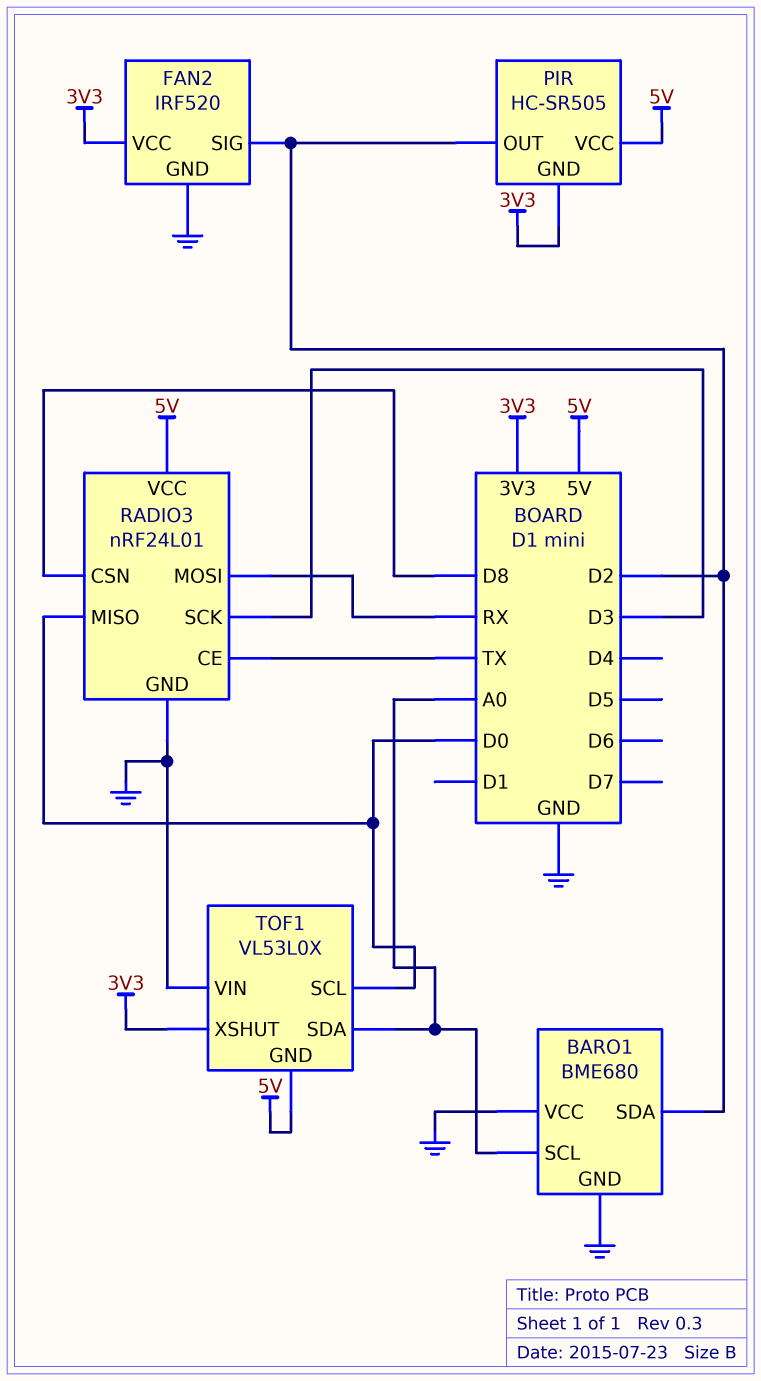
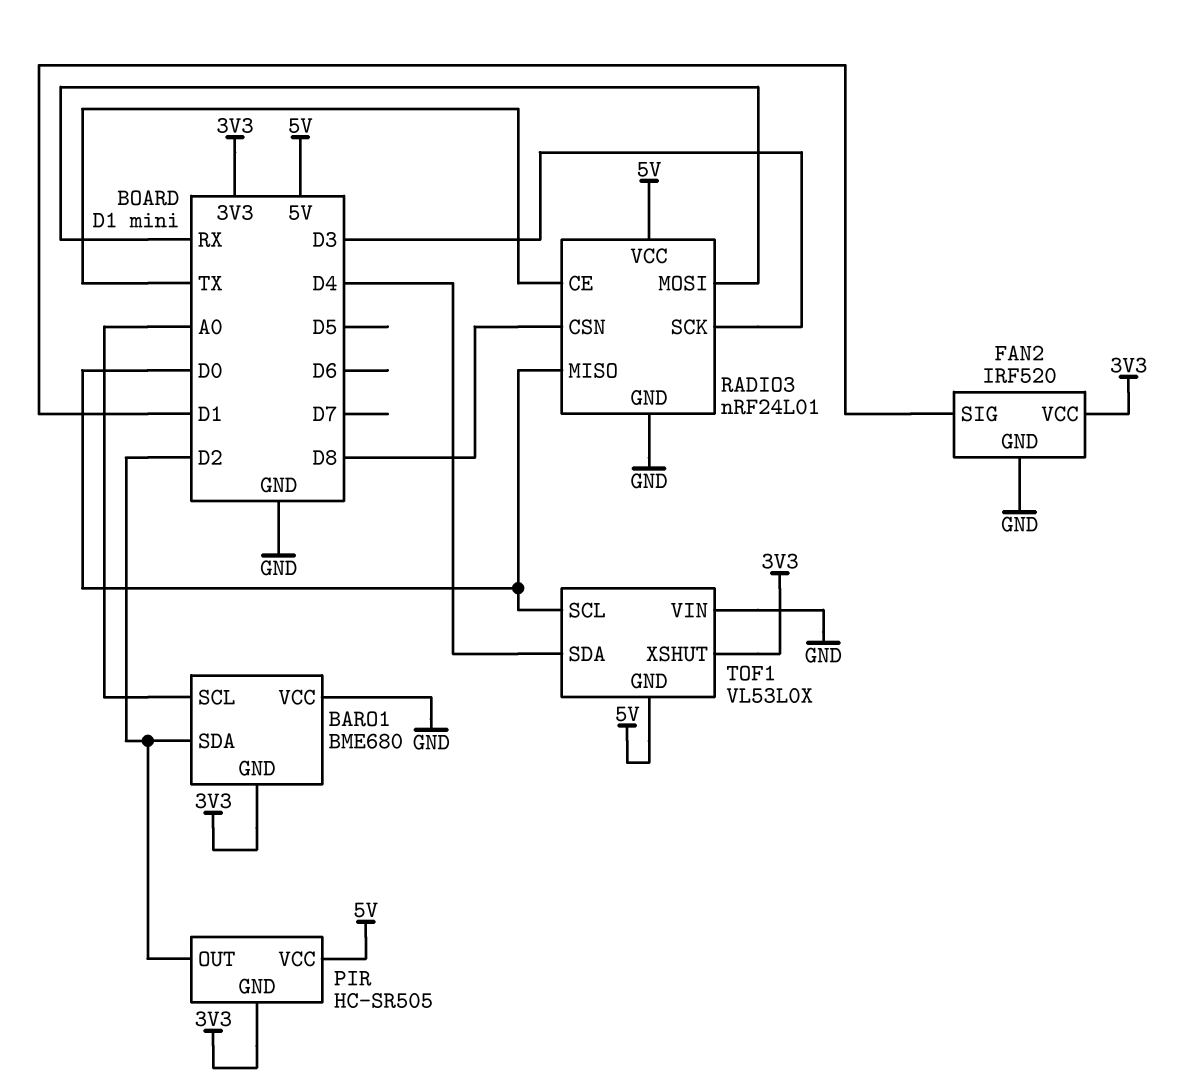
BARO1 pin GND: GND -> 3V3
FAN2 pin SIG: D2 -> D1
TOF1 pin SDA: A0 -> D4

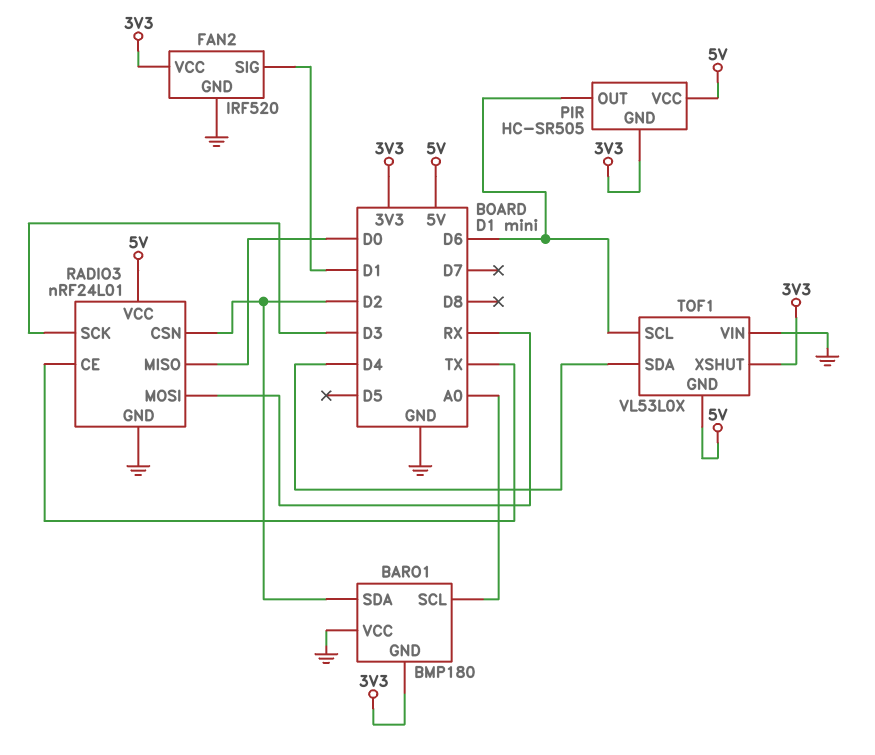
BARO1: BME680 -> BMP180
PIR pin OUT: D2 -> D6
RADIO3 pin CSN: D8 -> D2
TOF1 pin SCL: D0 -> D6

